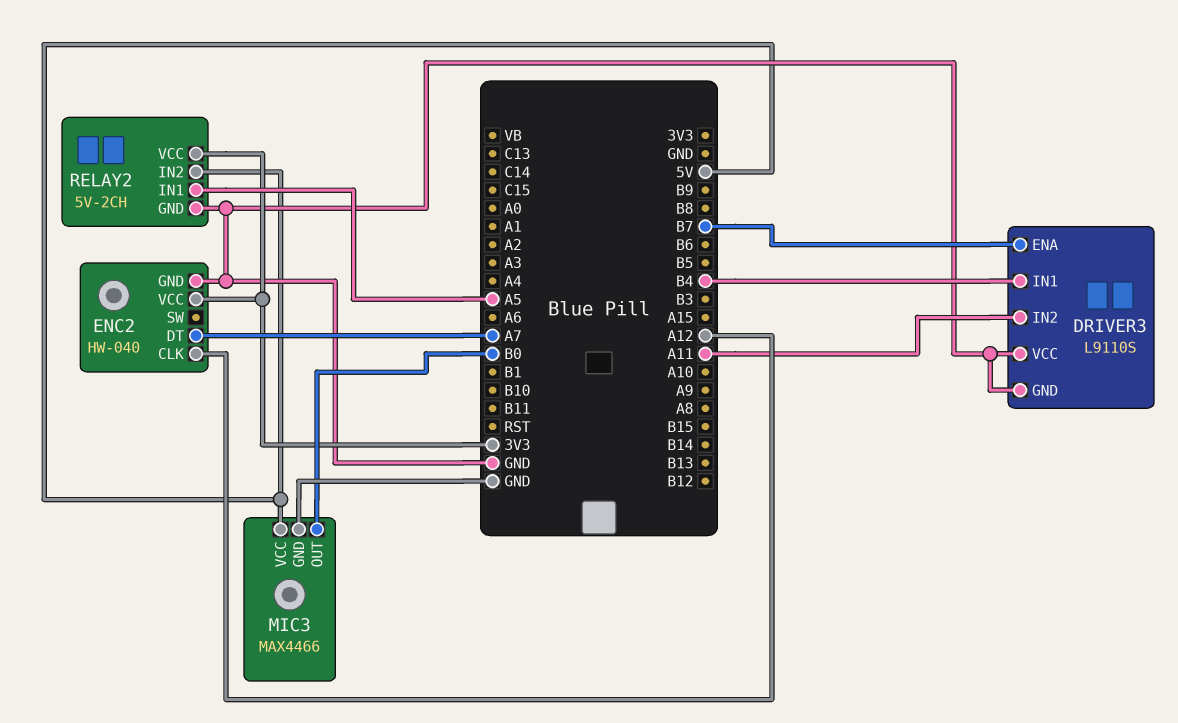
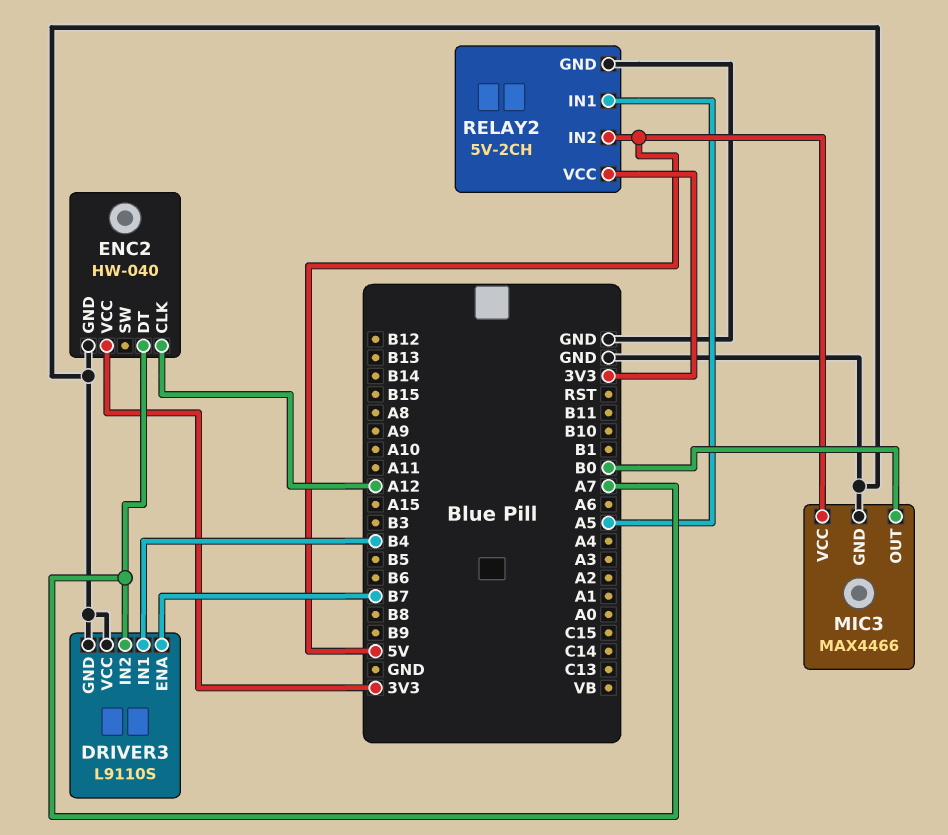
DRIVER3 pin IN2: A11 -> A7

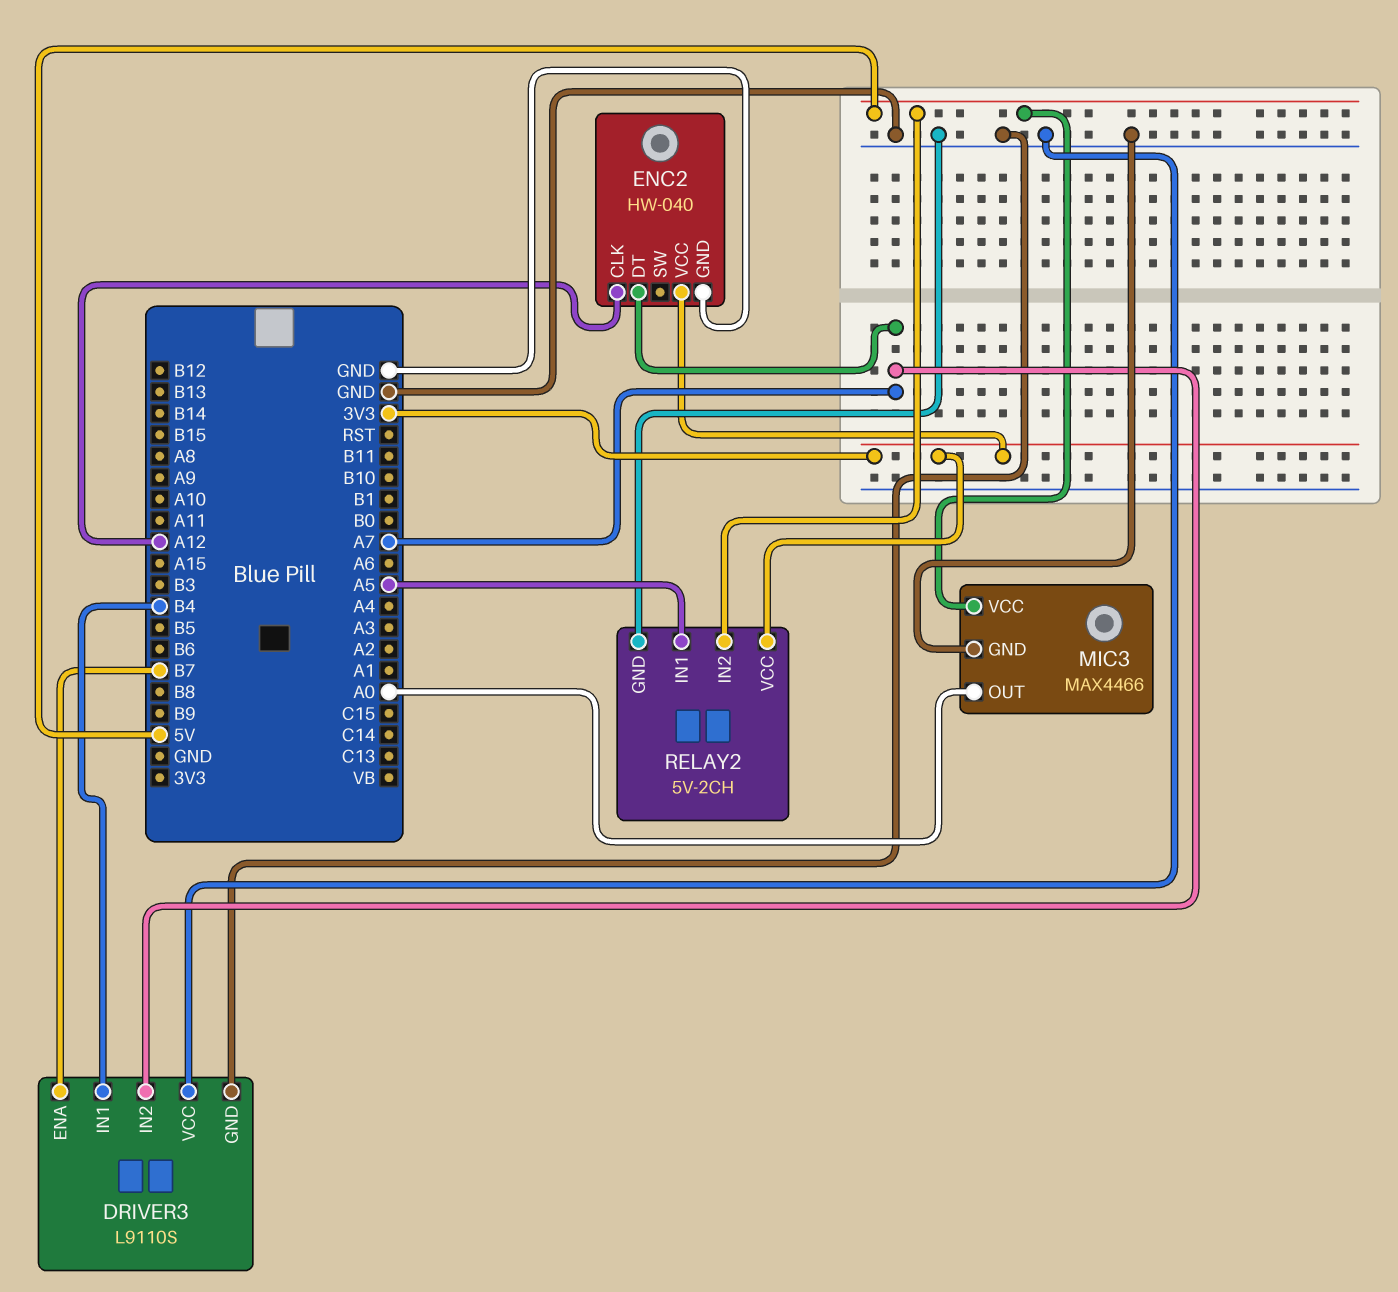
MIC3 pin OUT: B0 -> A0

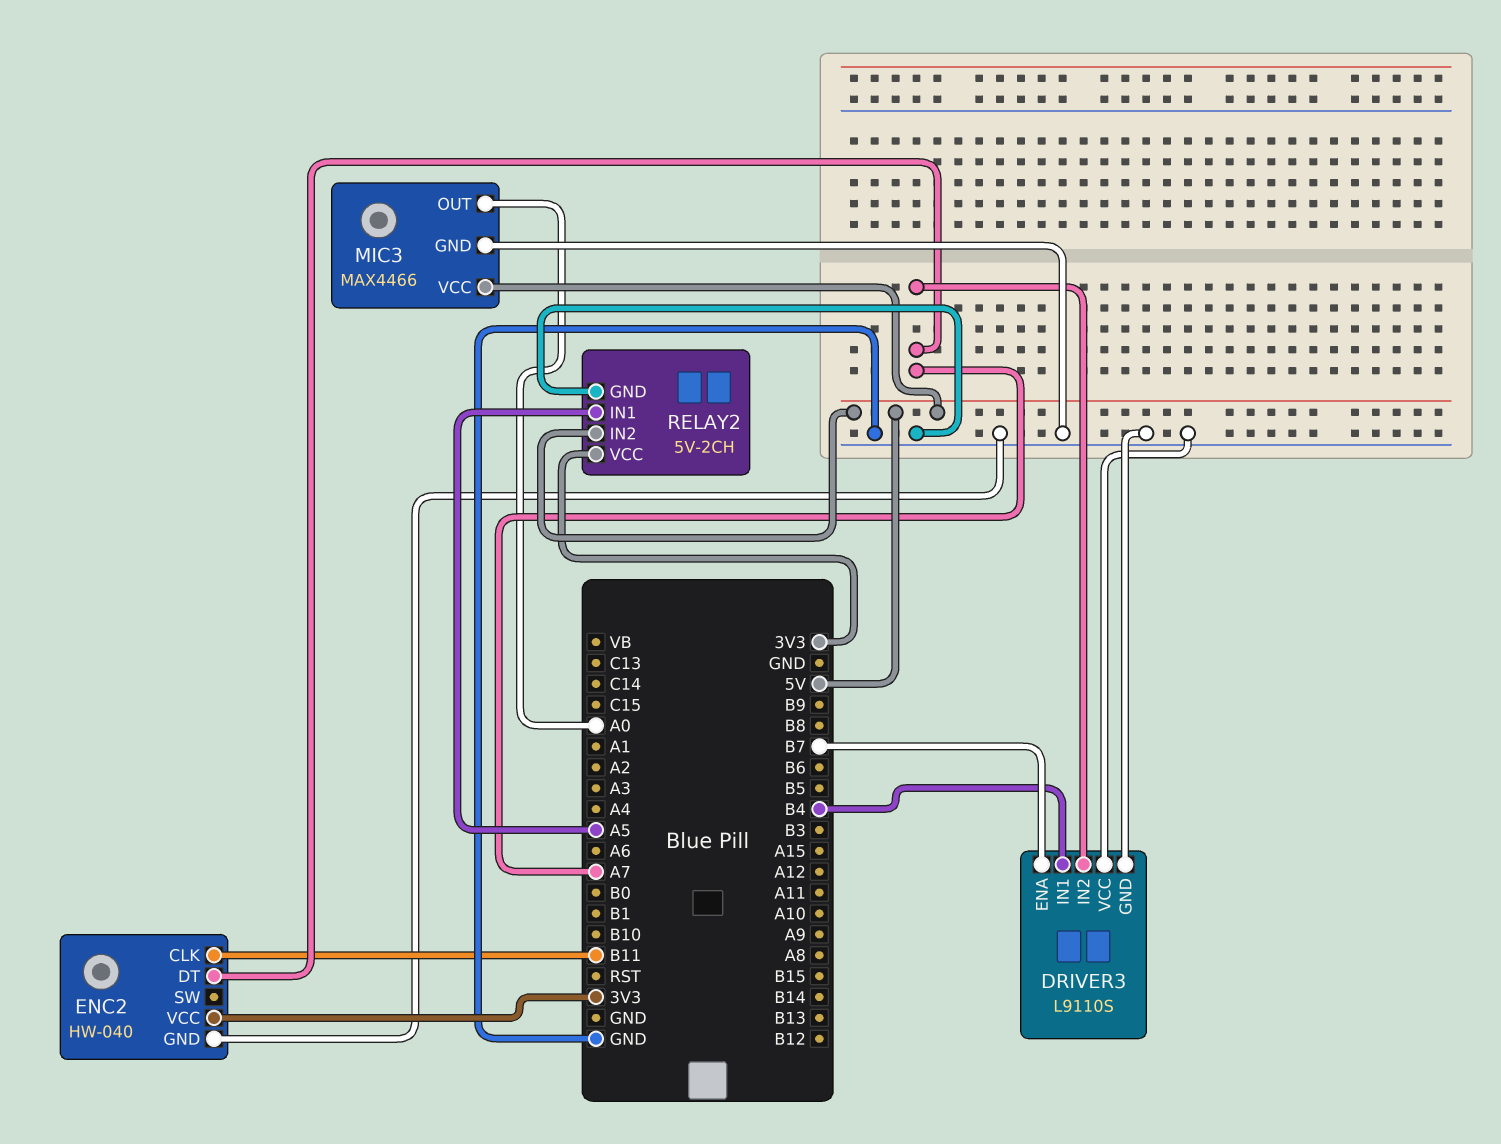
ENC2 pin CLK: A12 -> B11

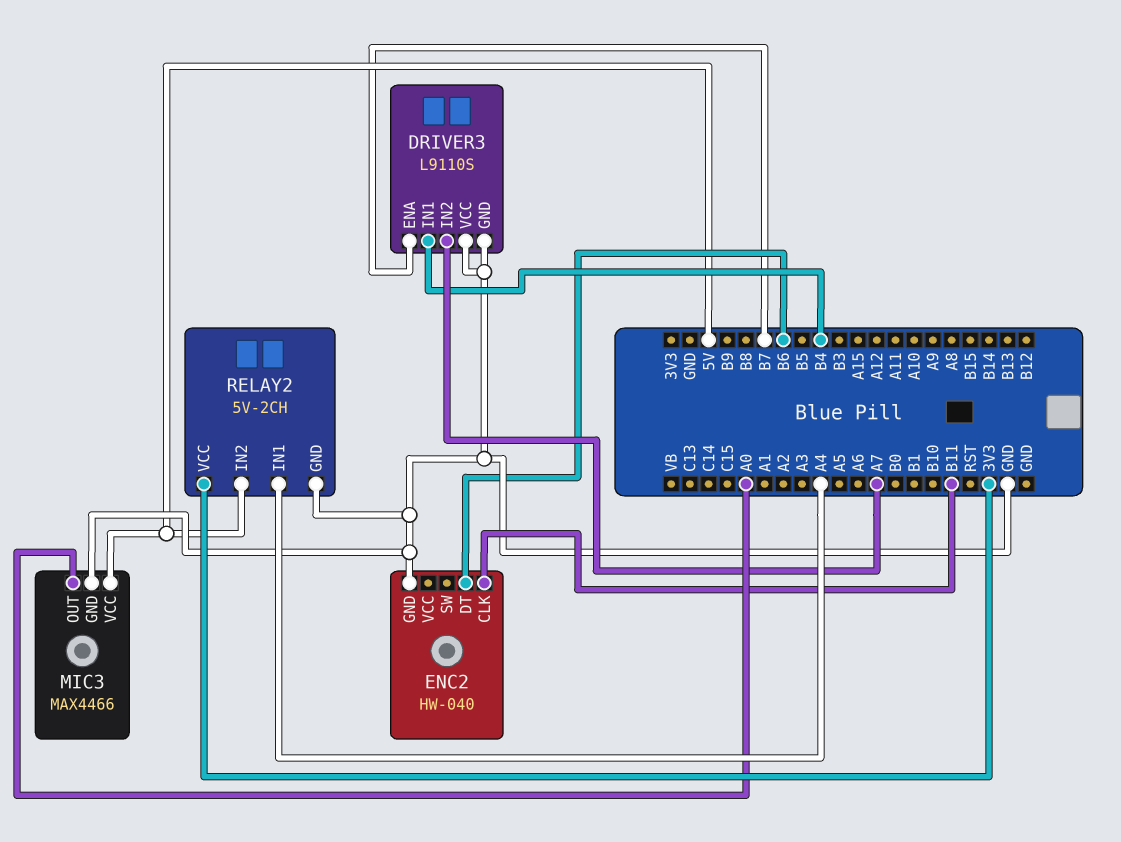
ENC2 pin DT: A7 -> B6
ENC2 pin VCC: 3V3 -> none
RELAY2 pin IN1: A5 -> A4

